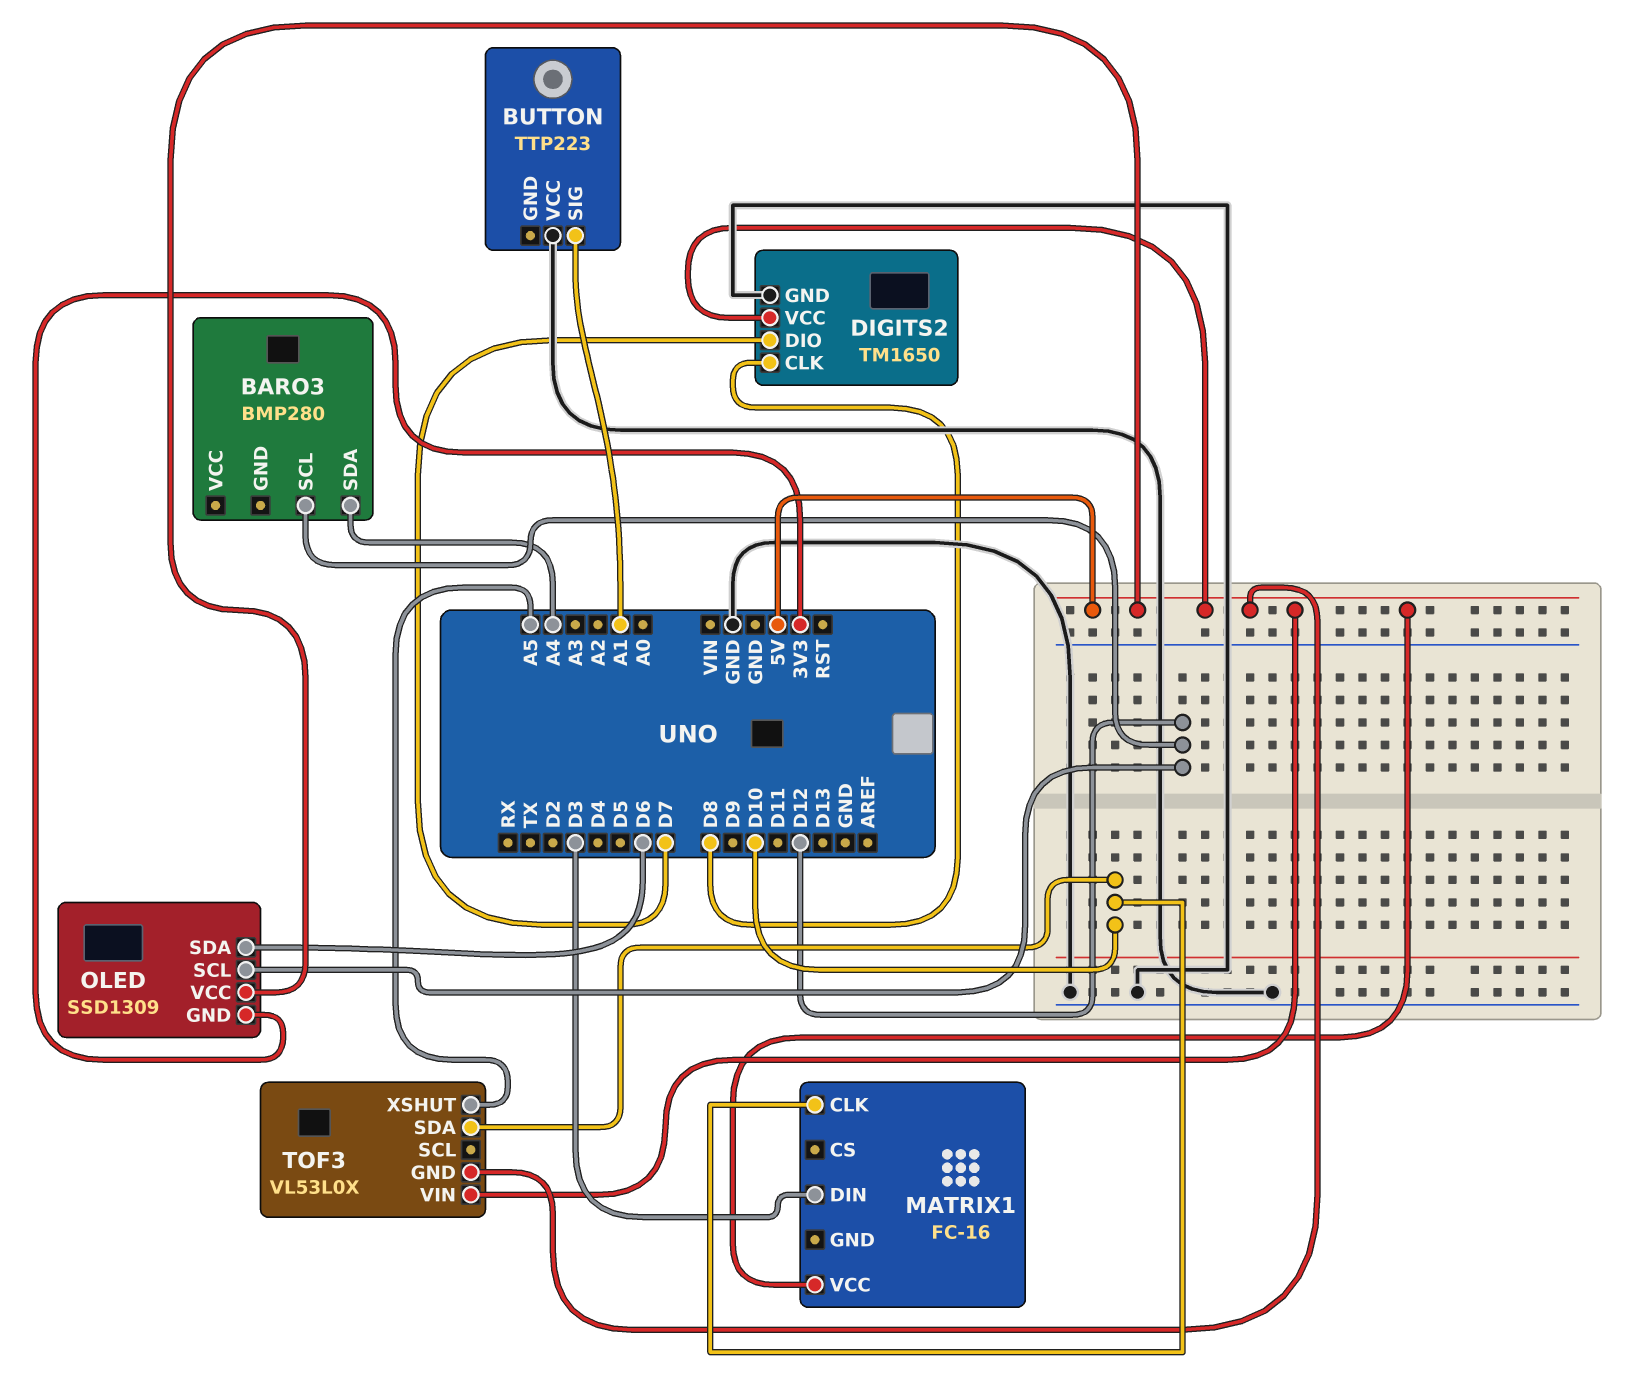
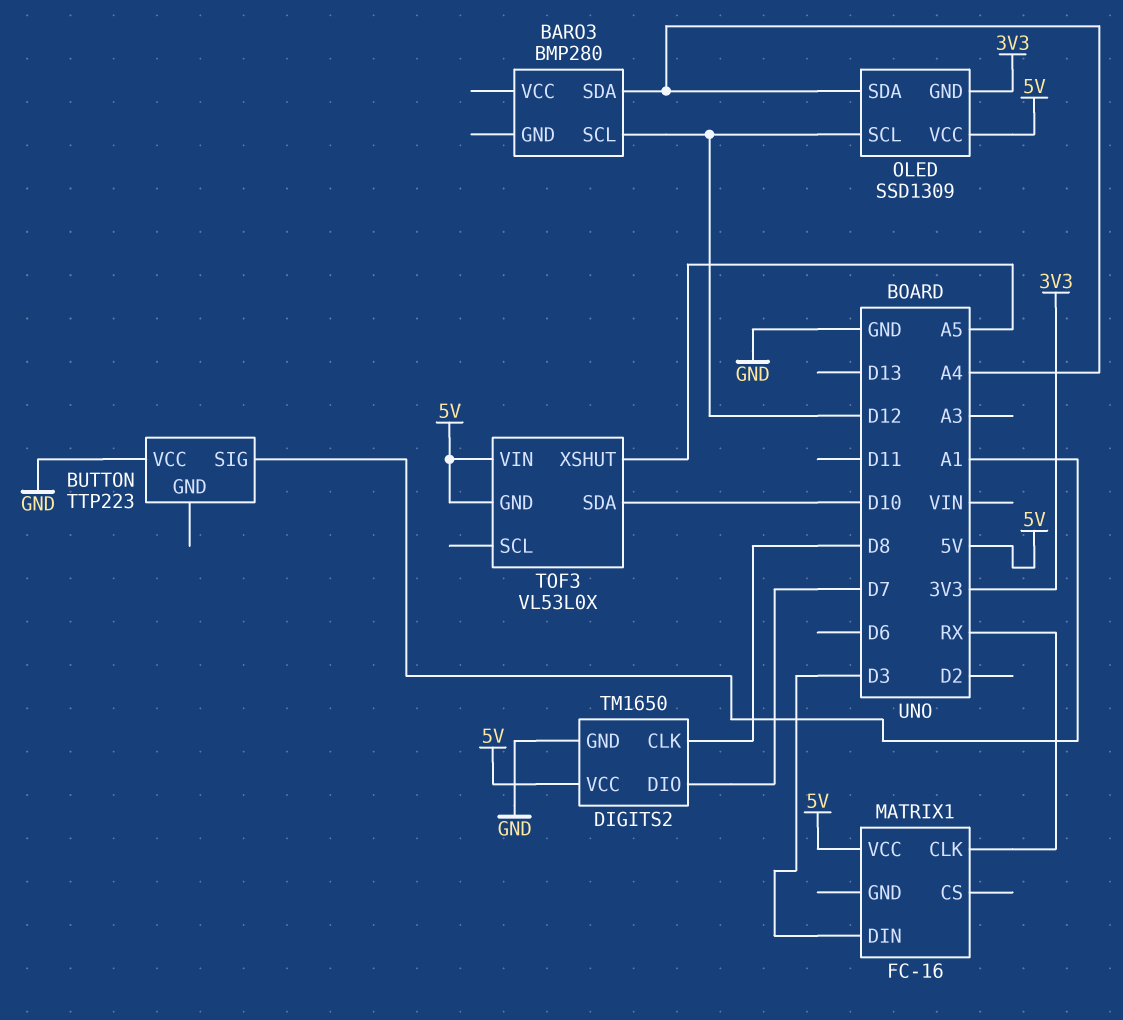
MATRIX1 pin CLK: D10 -> RX
OLED pin SDA: D6 -> A4

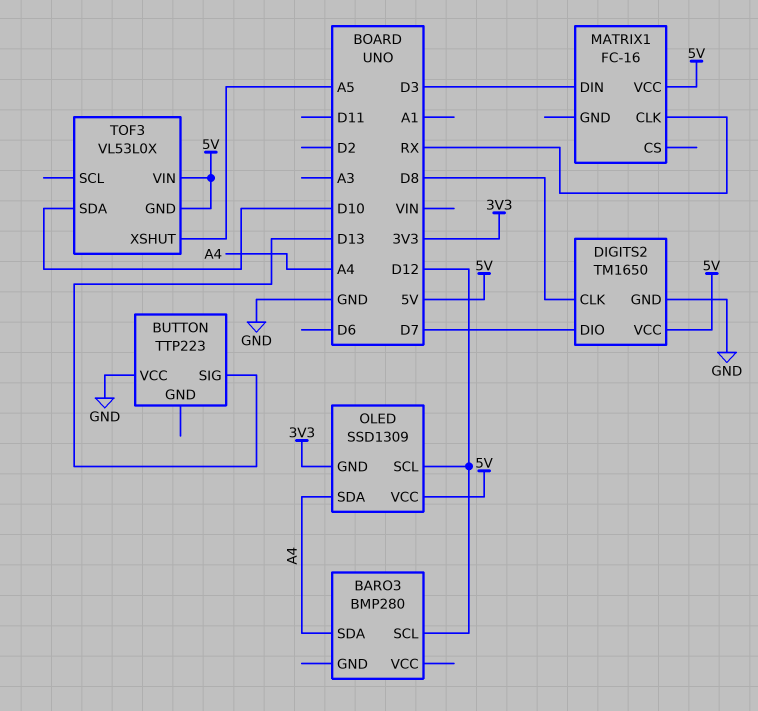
BUTTON pin SIG: A1 -> D13

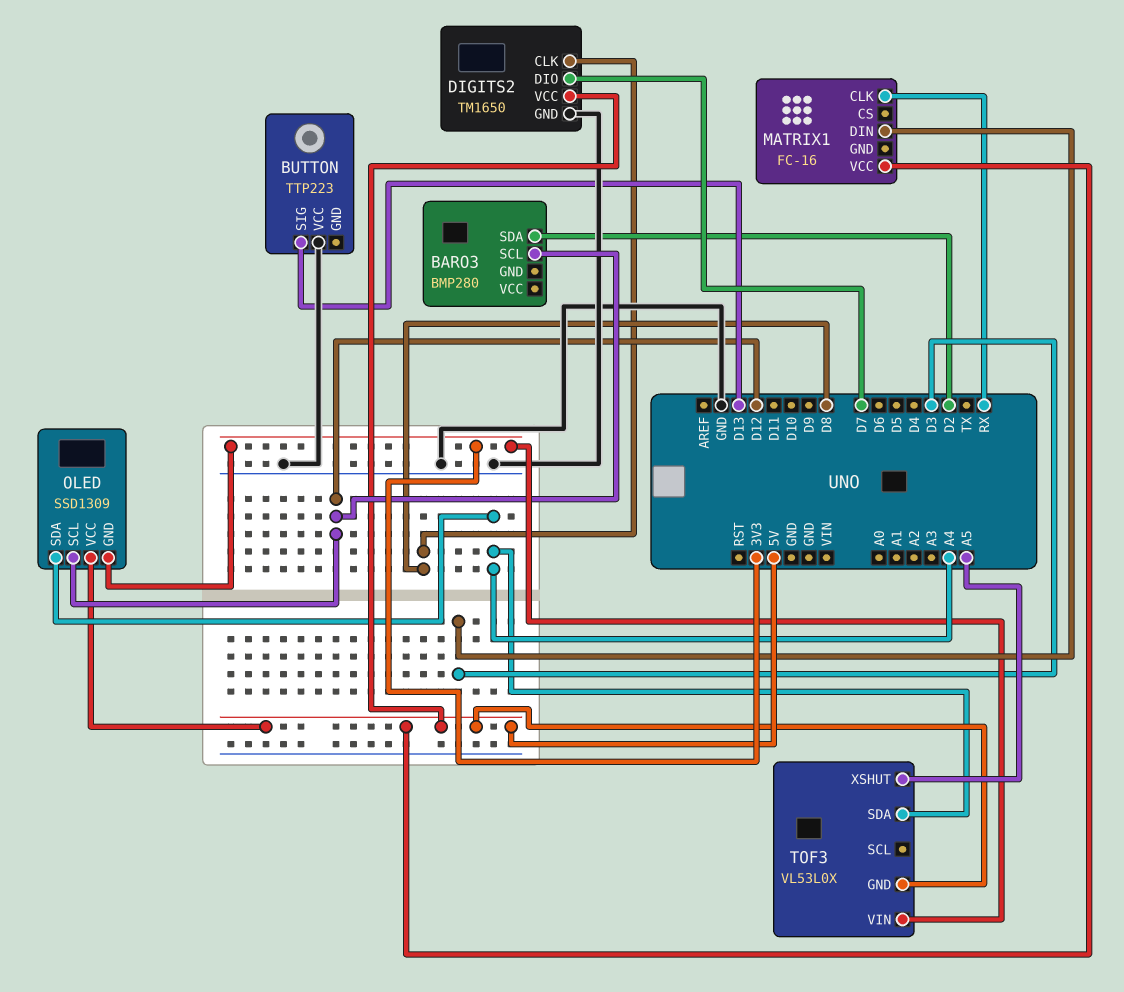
BARO3 pin SDA: A4 -> D2
TOF3 pin SDA: D10 -> A4
TOF3 pin VIN: 5V -> 3V3

